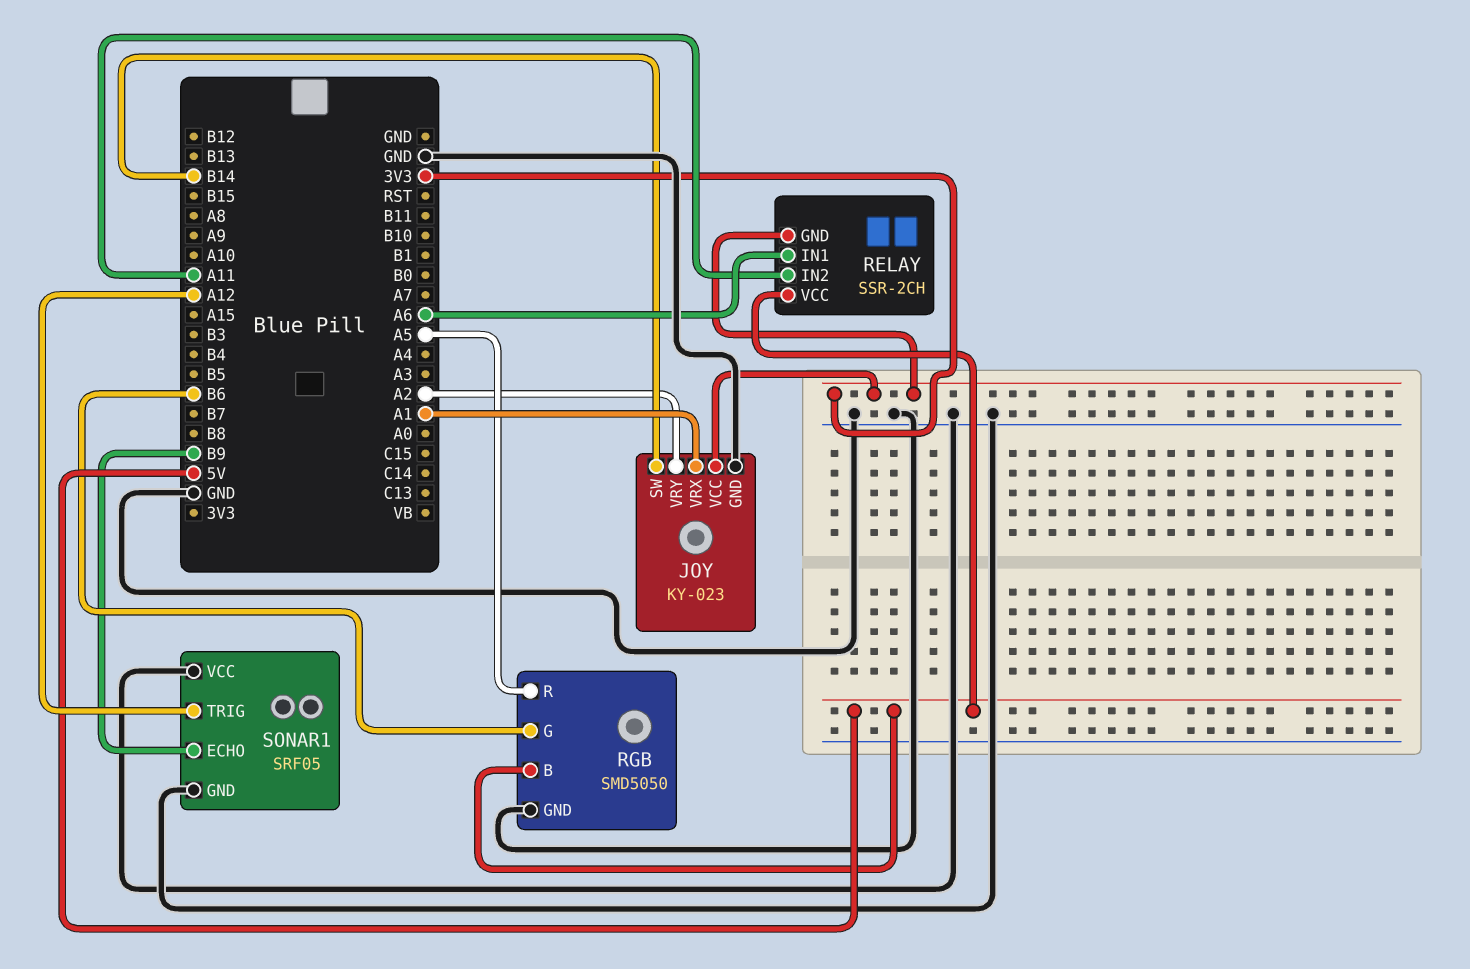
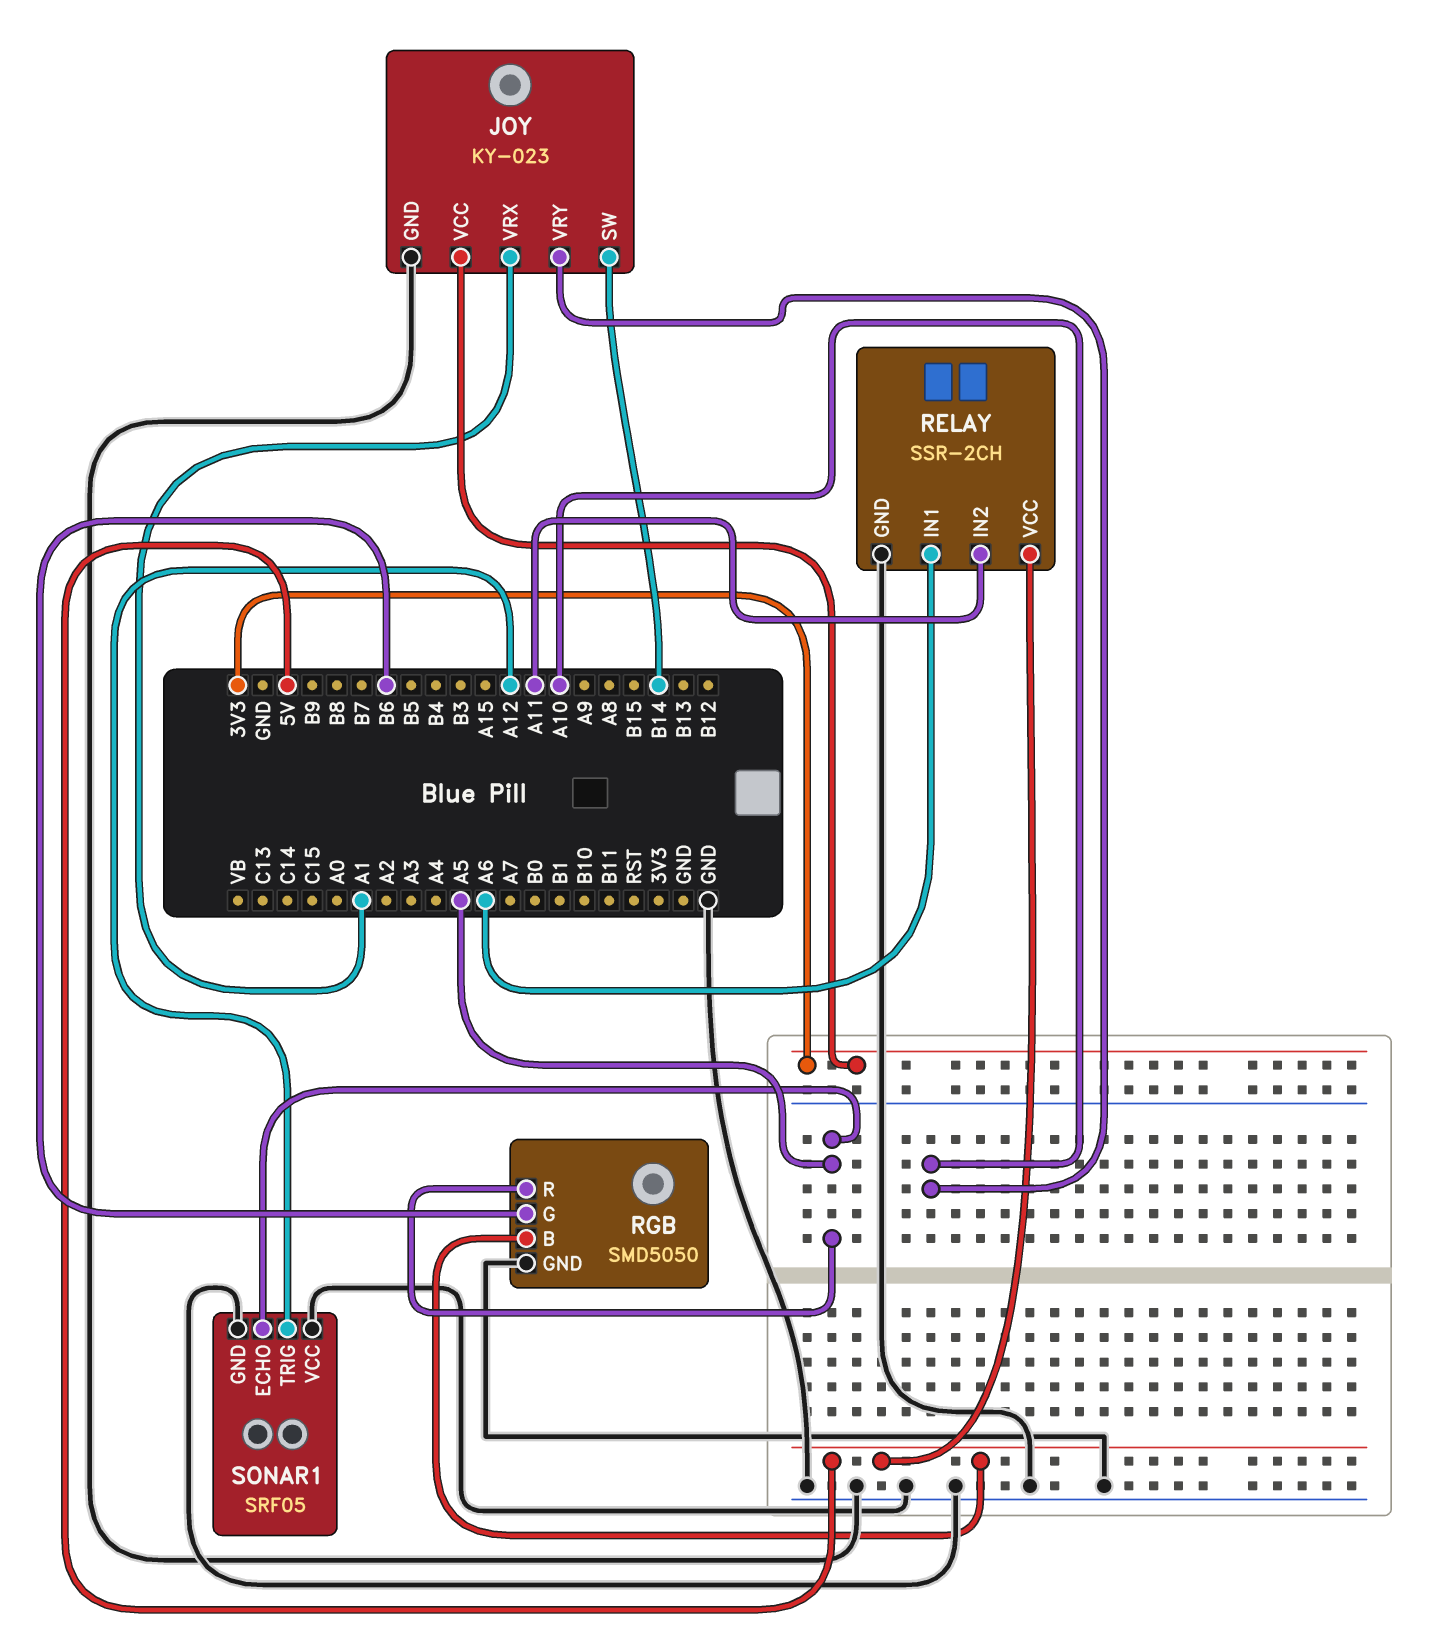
JOY pin VRY: A2 -> A10
RELAY pin GND: 3V3 -> GND
SONAR1 pin ECHO: B9 -> A5

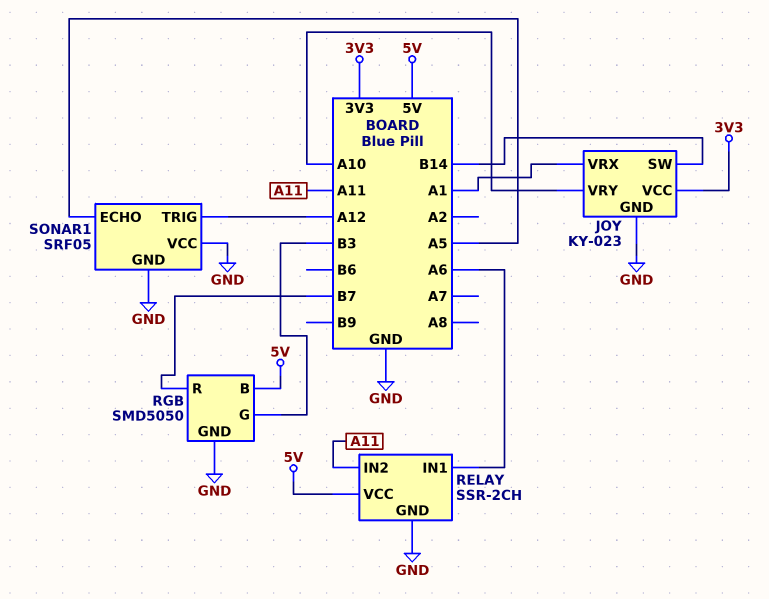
RGB pin G: B6 -> B3
RGB pin R: A5 -> B7

